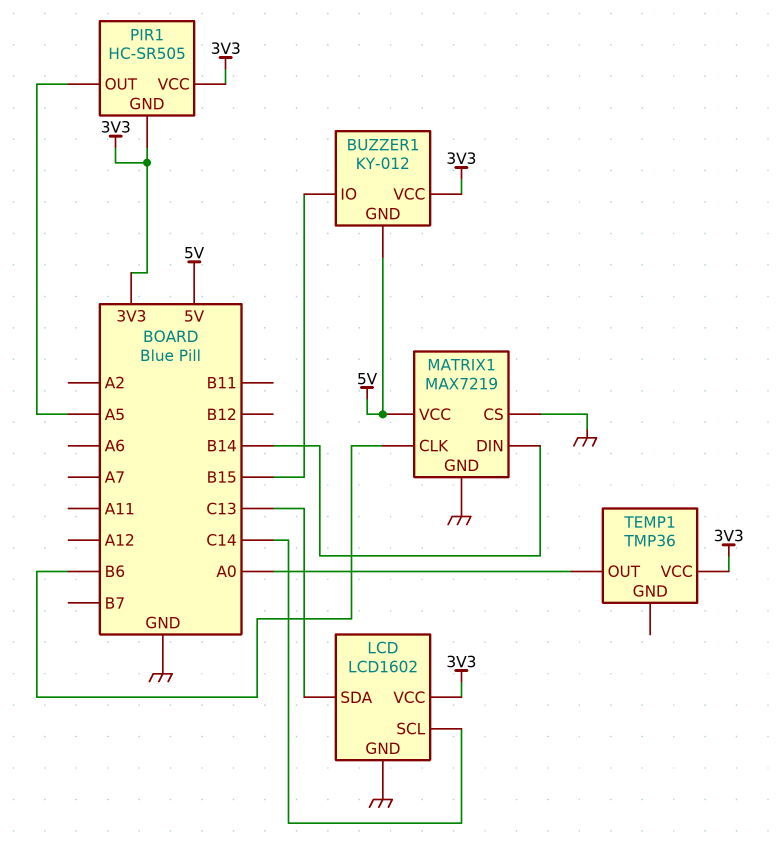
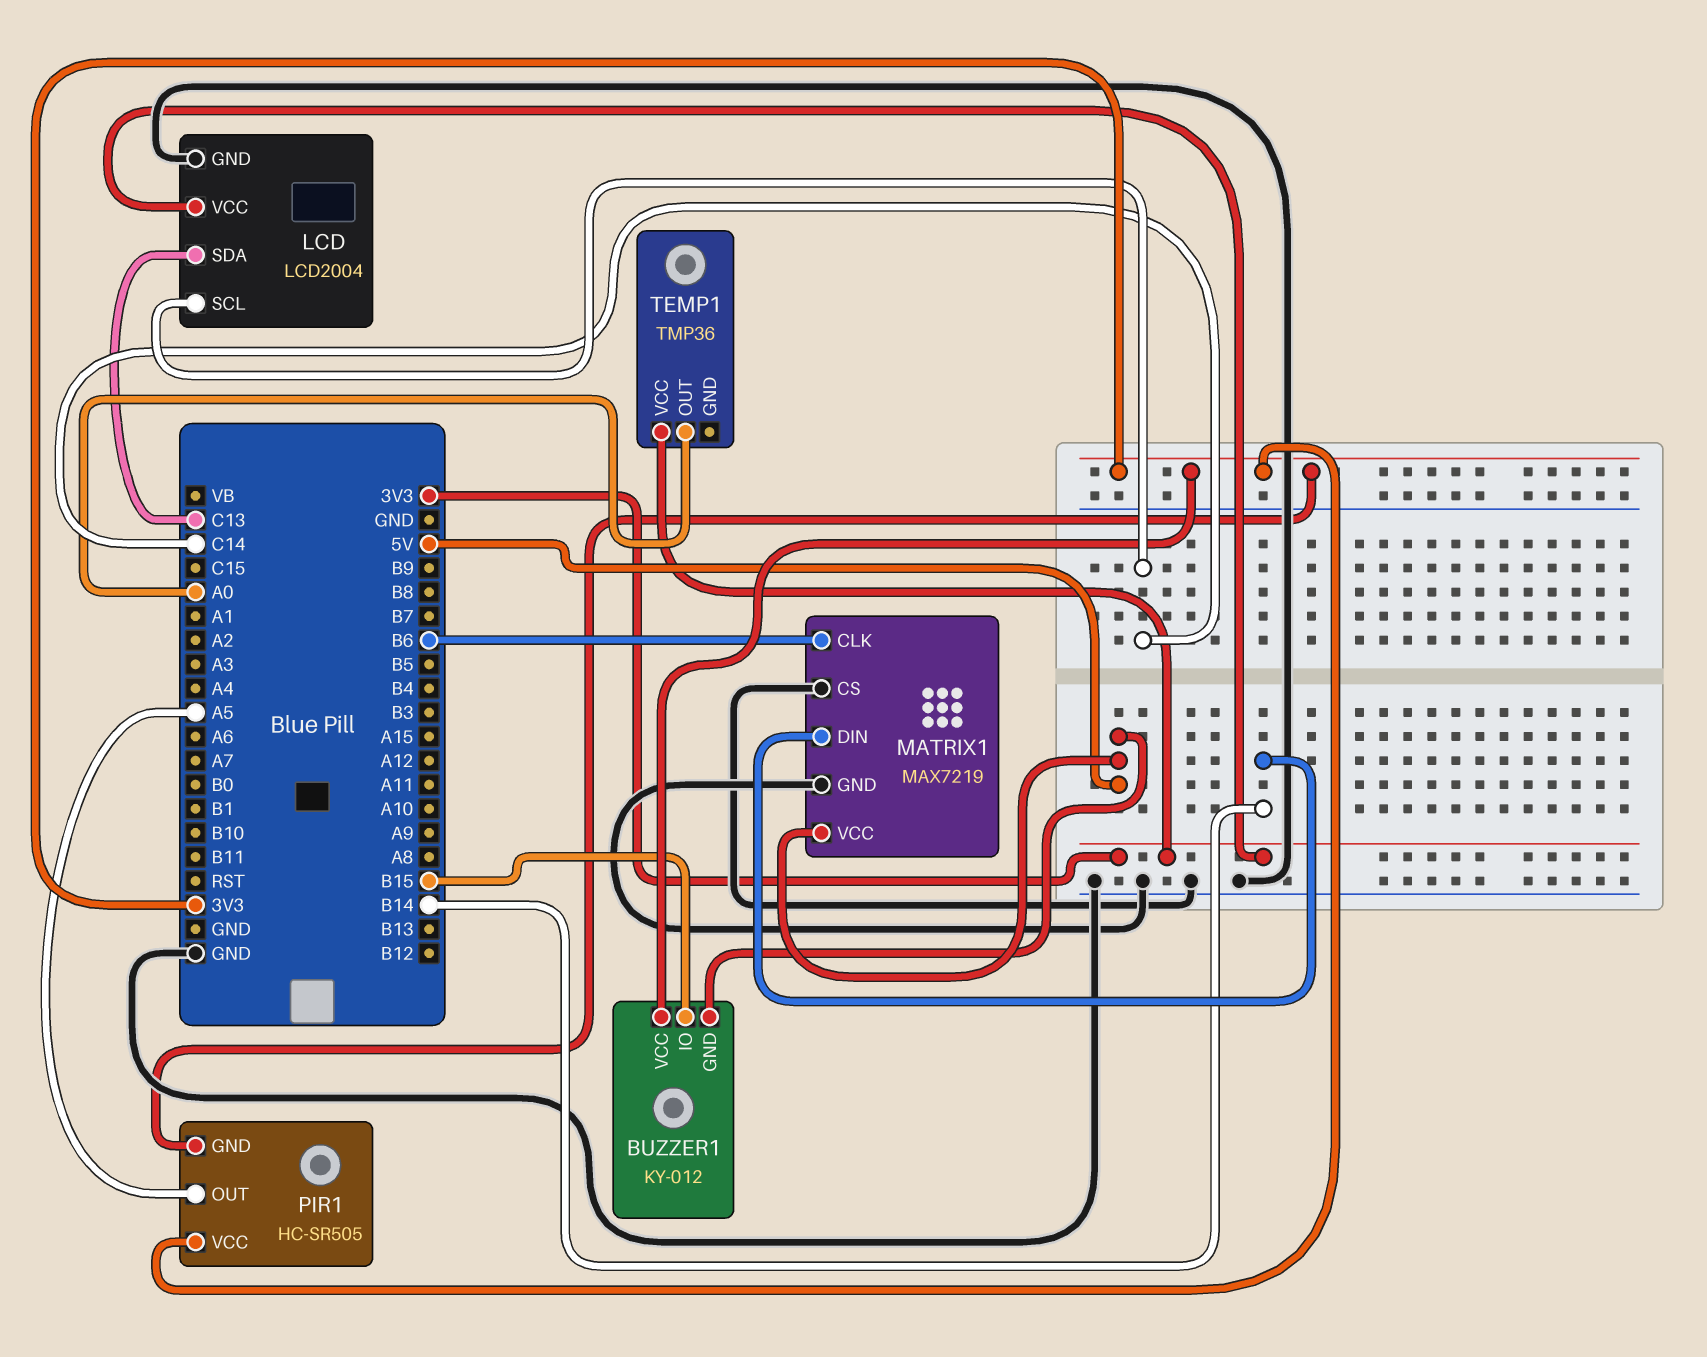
LCD: LCD1602 -> LCD2004

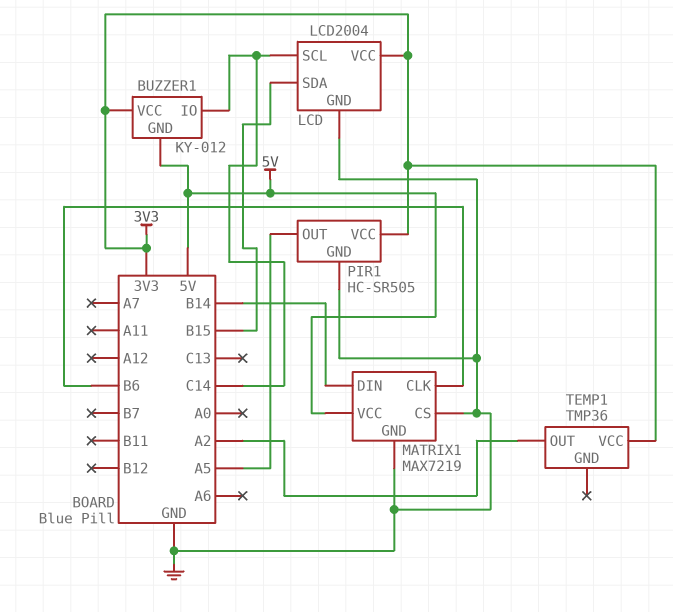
BUZZER1 pin IO: B15 -> C14
LCD pin SDA: C13 -> B15
PIR1 pin GND: 3V3 -> GND
TEMP1 pin OUT: A0 -> A2

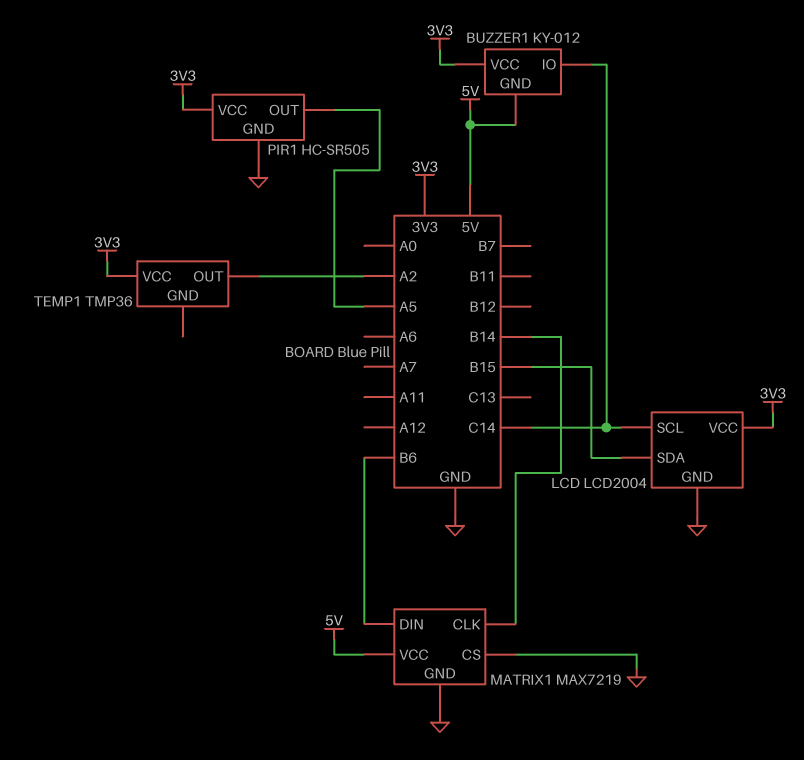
MATRIX1 pin CLK: B6 -> B14
MATRIX1 pin DIN: B14 -> B6

